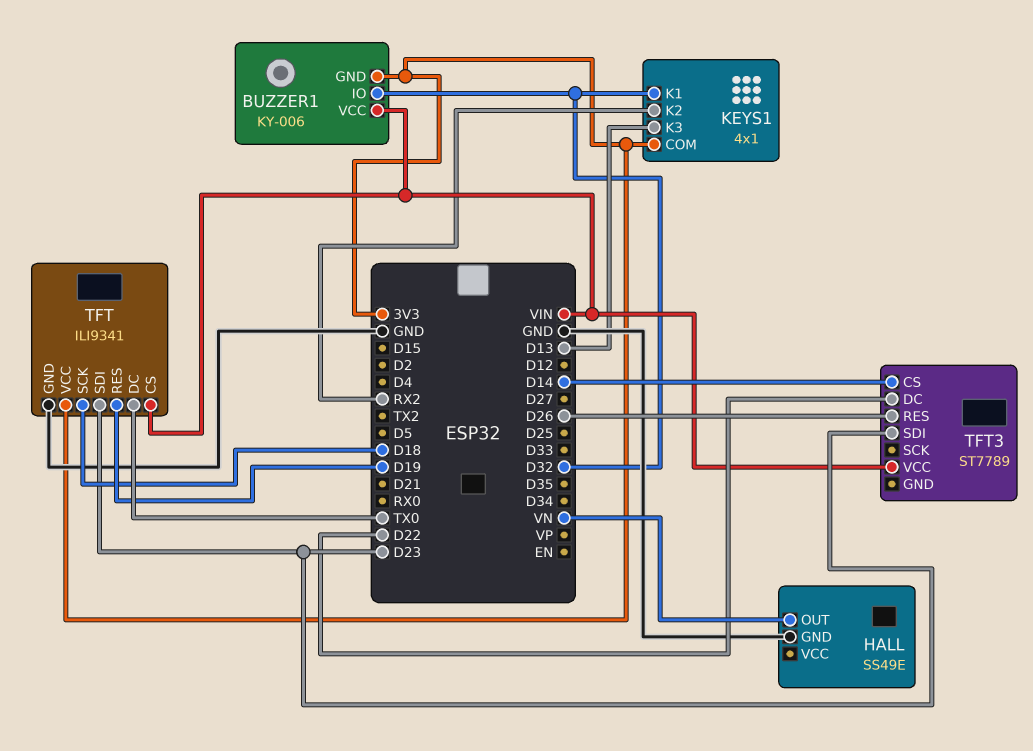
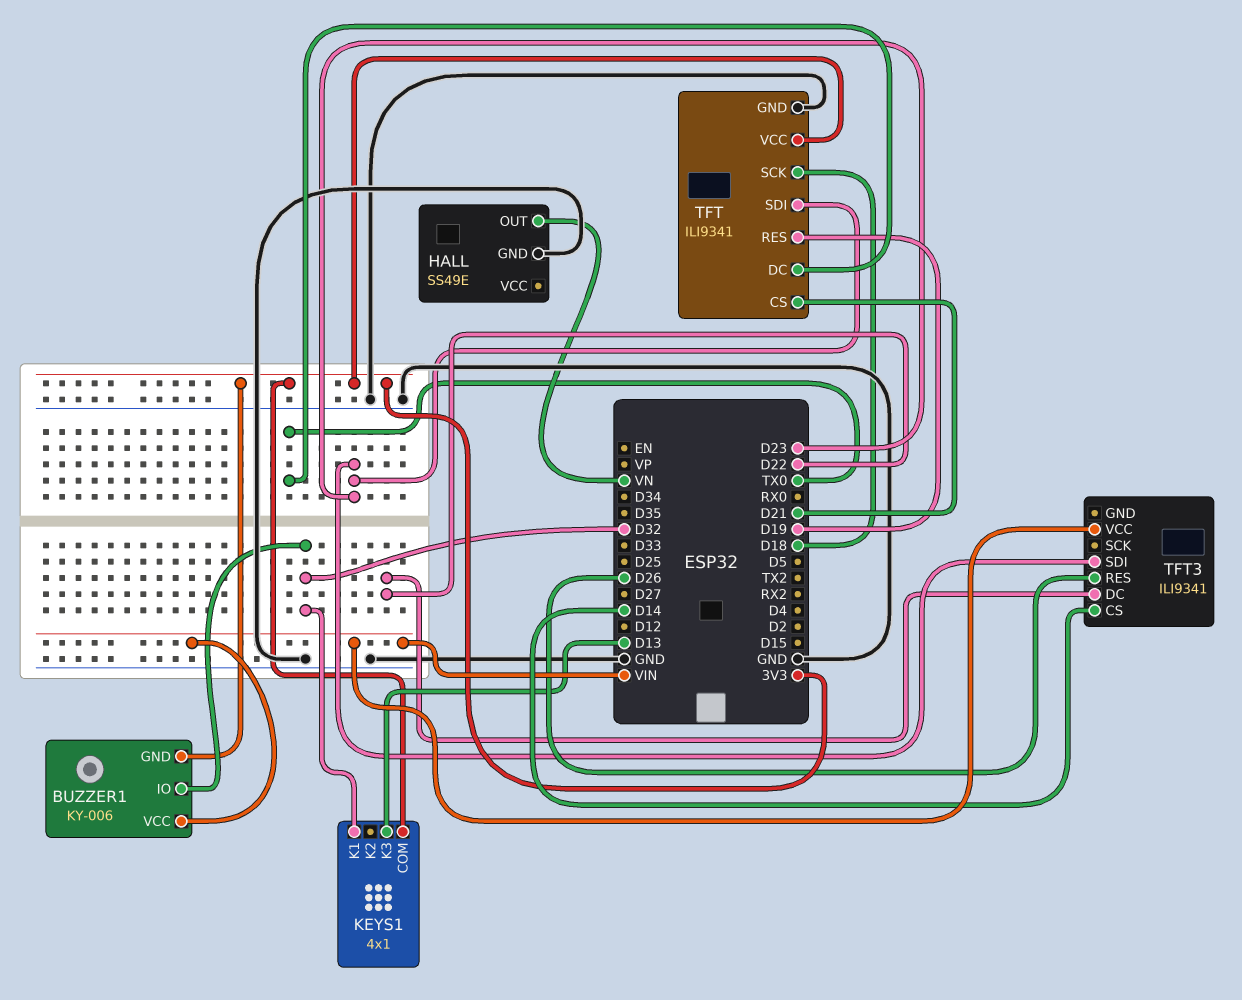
KEYS1 pin K2: RX2 -> none
TFT pin CS: VIN -> D21
TFT3: ST7789 -> ILI9341

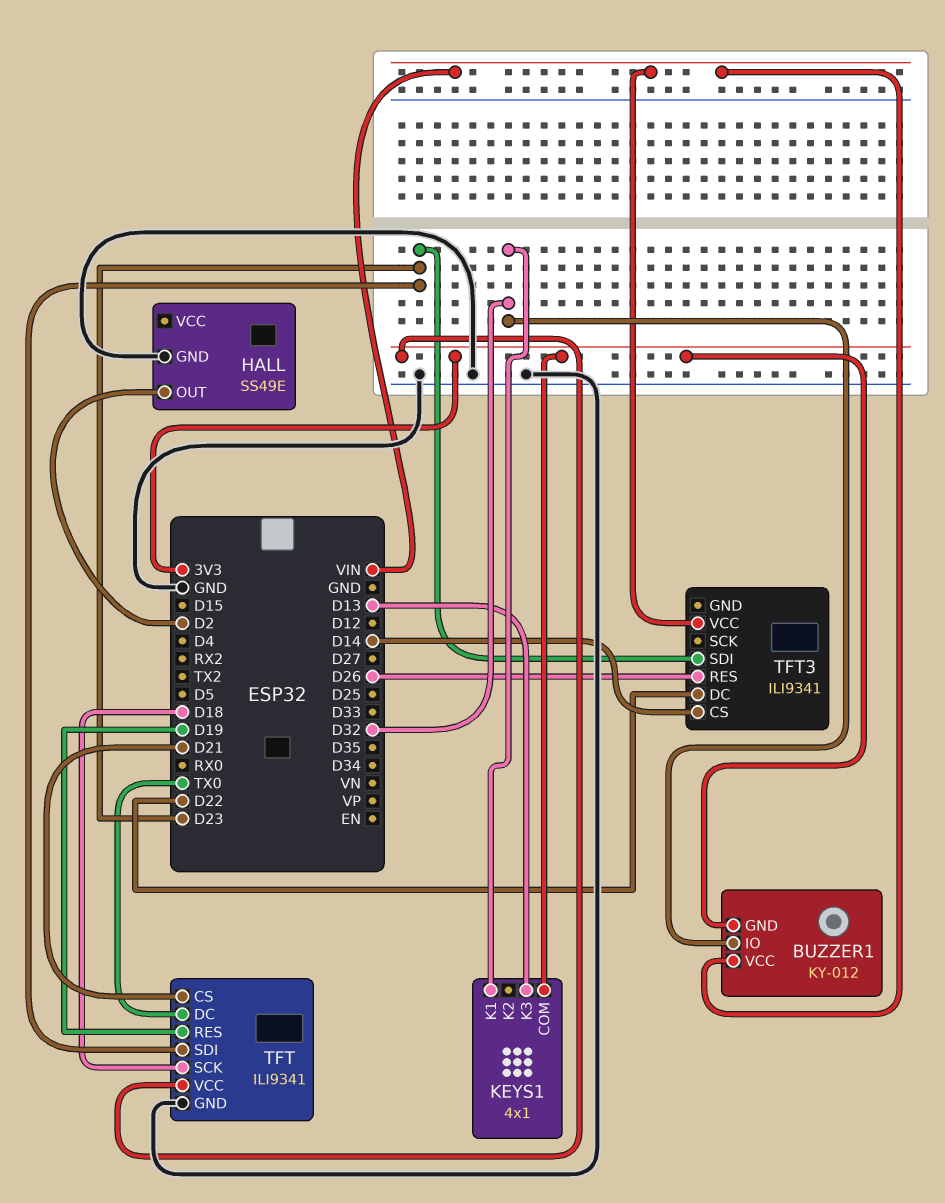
BUZZER1: KY-006 -> KY-012
HALL pin OUT: VN -> D2

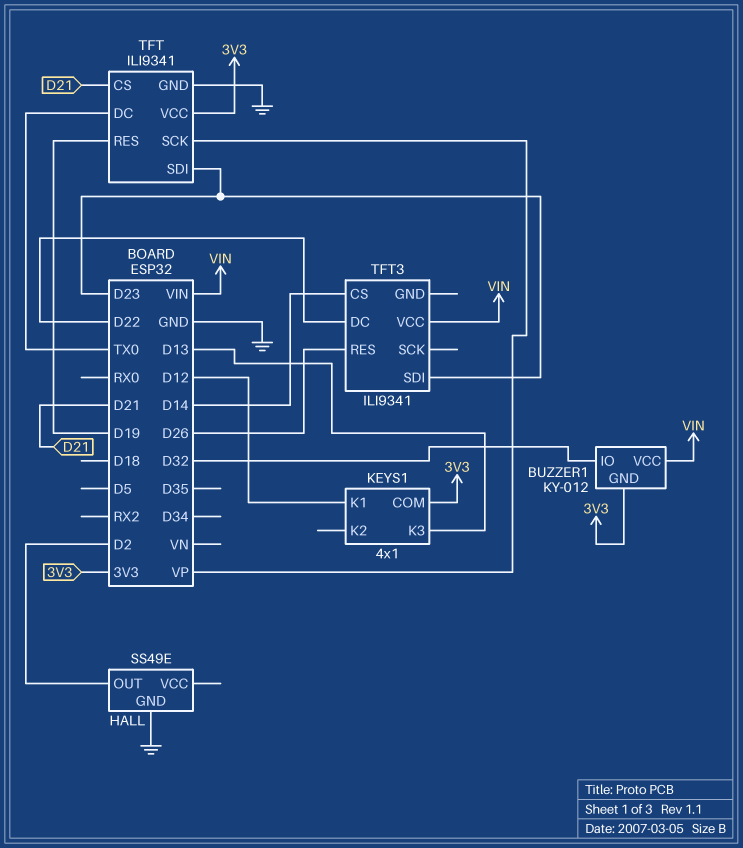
KEYS1 pin K1: D32 -> D12
TFT pin SCK: D18 -> VP

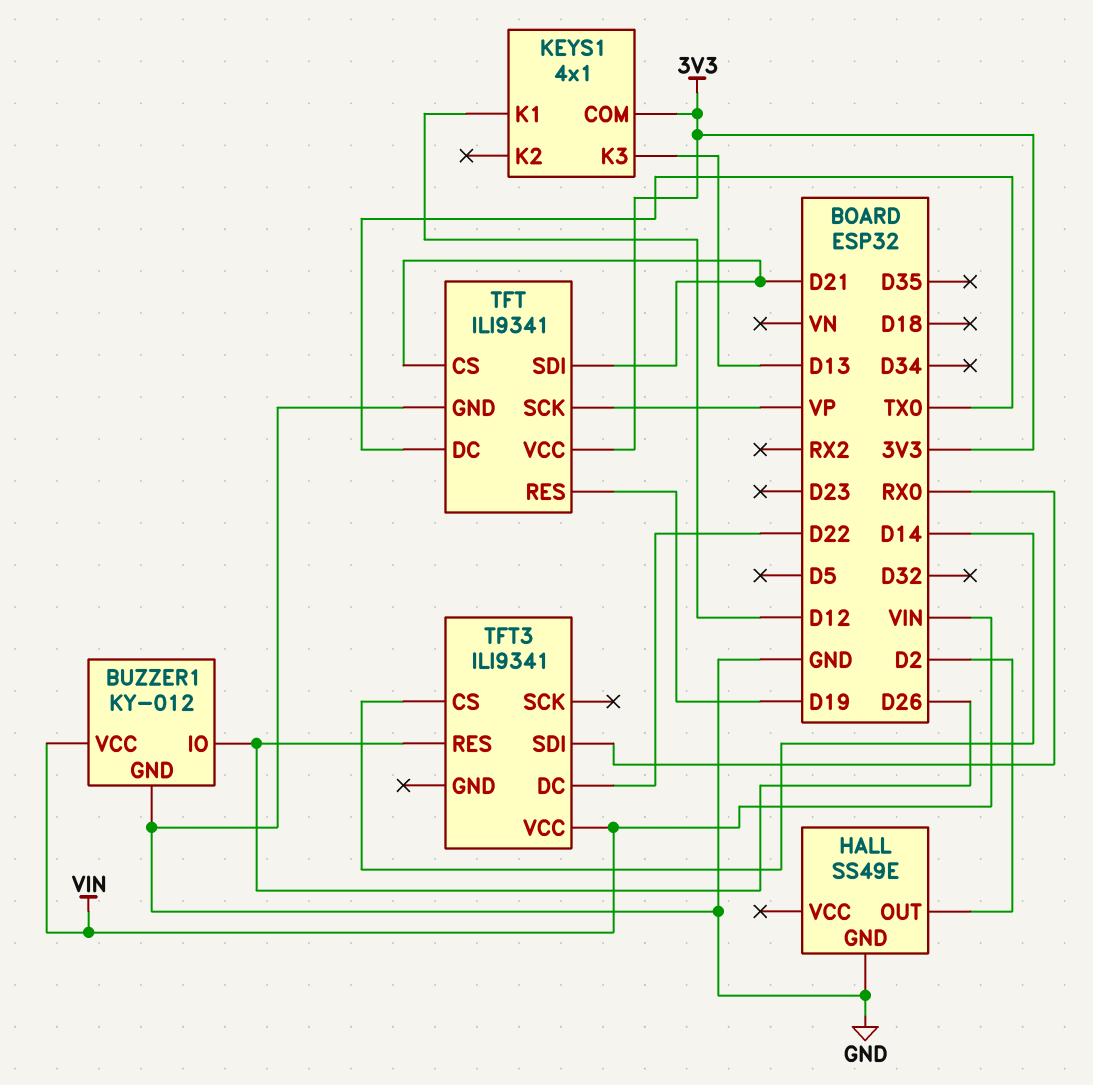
BUZZER1 pin GND: 3V3 -> GND
BUZZER1 pin IO: D32 -> D26
TFT pin SDI: D23 -> D21
TFT3 pin SDI: D23 -> RX0

